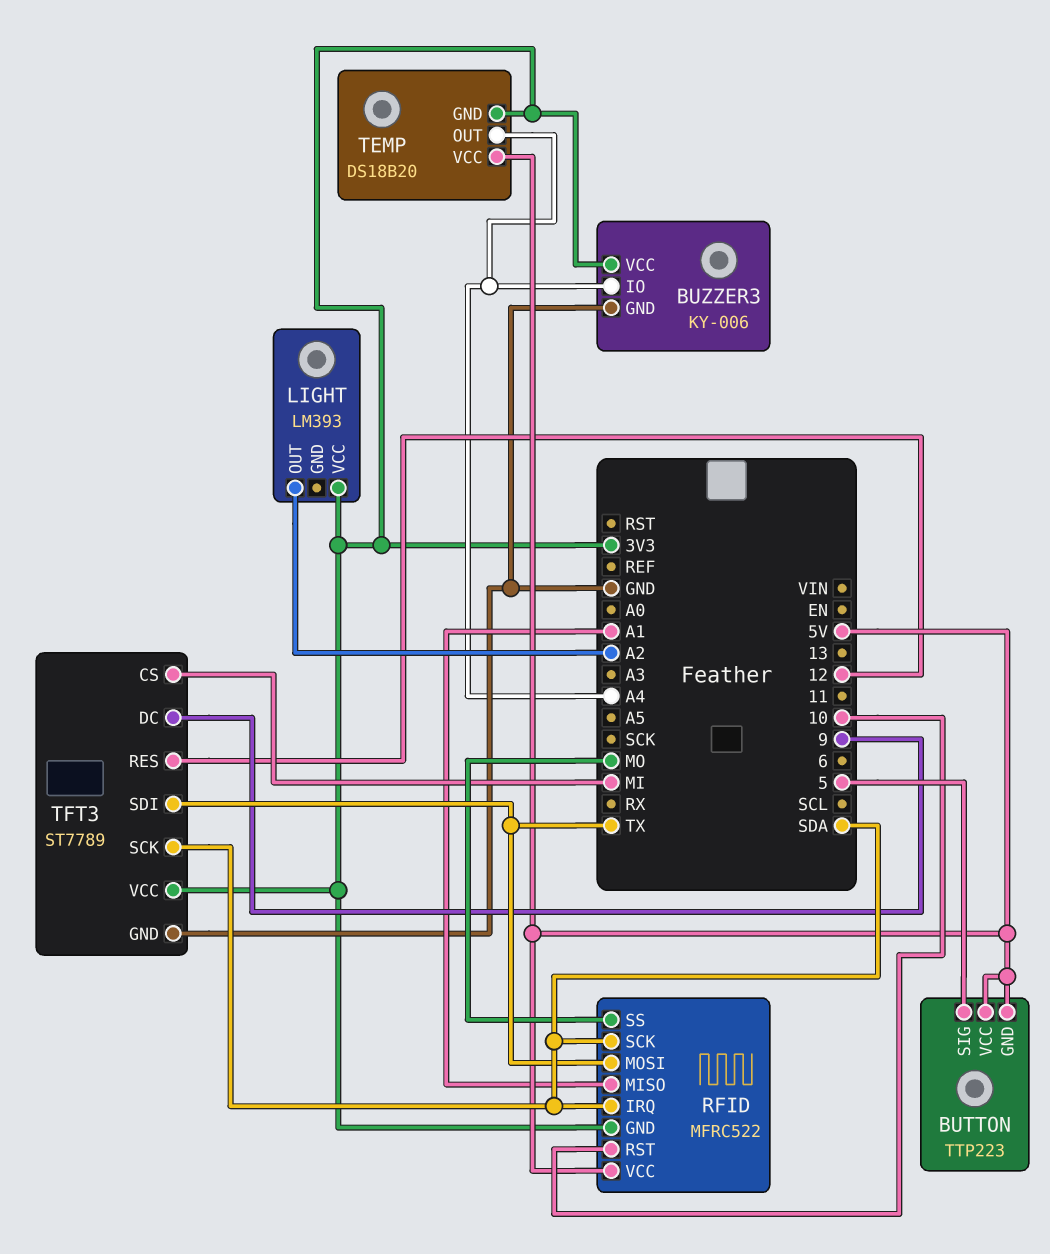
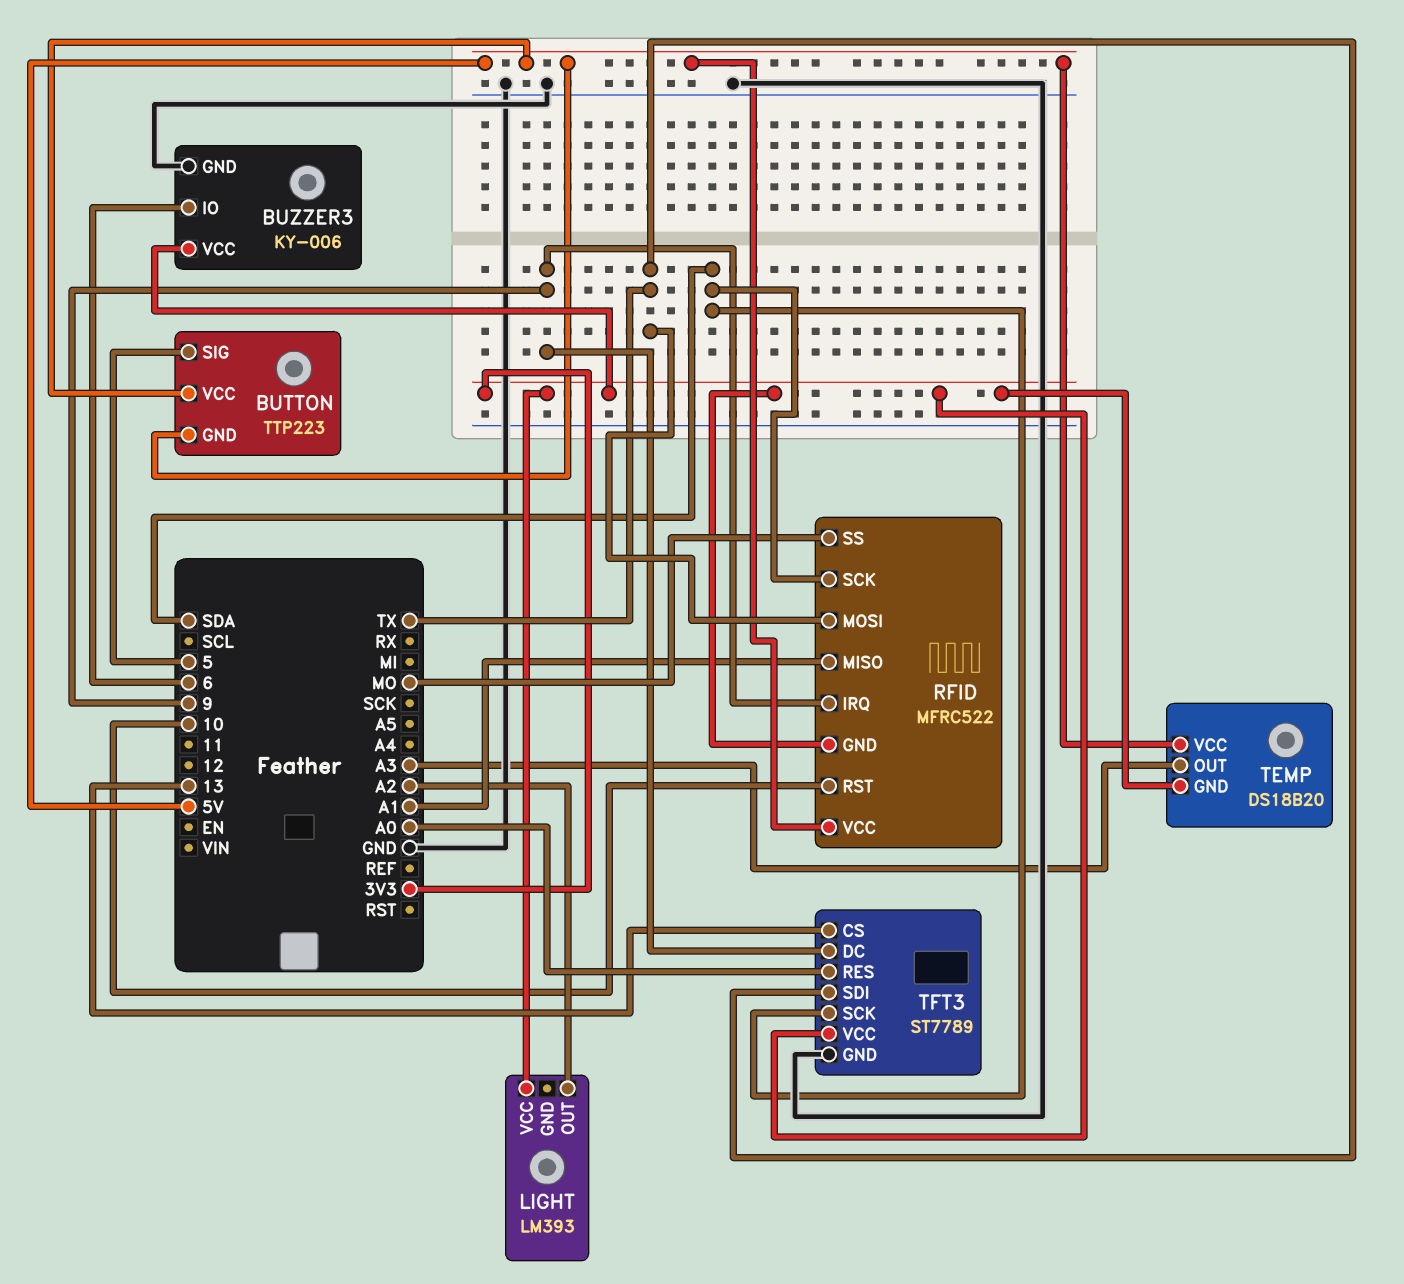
BUZZER3 pin IO: A4 -> 6
RFID pin IRQ: SDA -> 9
TEMP pin OUT: A4 -> A3
TFT3 pin CS: MI -> 13
TFT3 pin RES: 12 -> A0

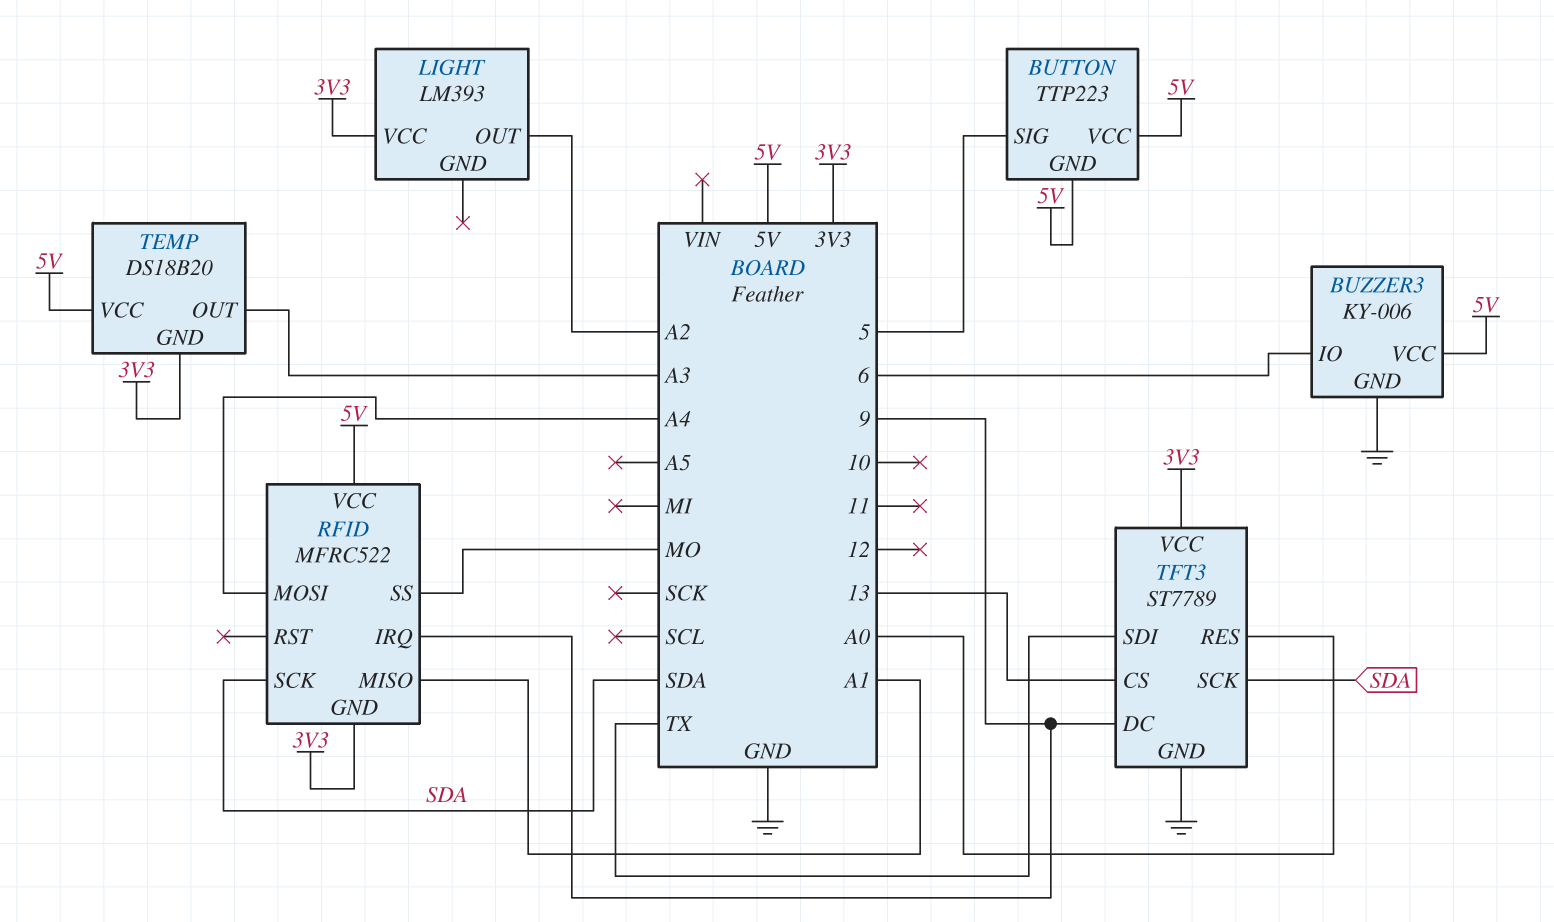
BUZZER3 pin VCC: 3V3 -> 5V
RFID pin MOSI: TX -> A4
RFID pin RST: 10 -> none

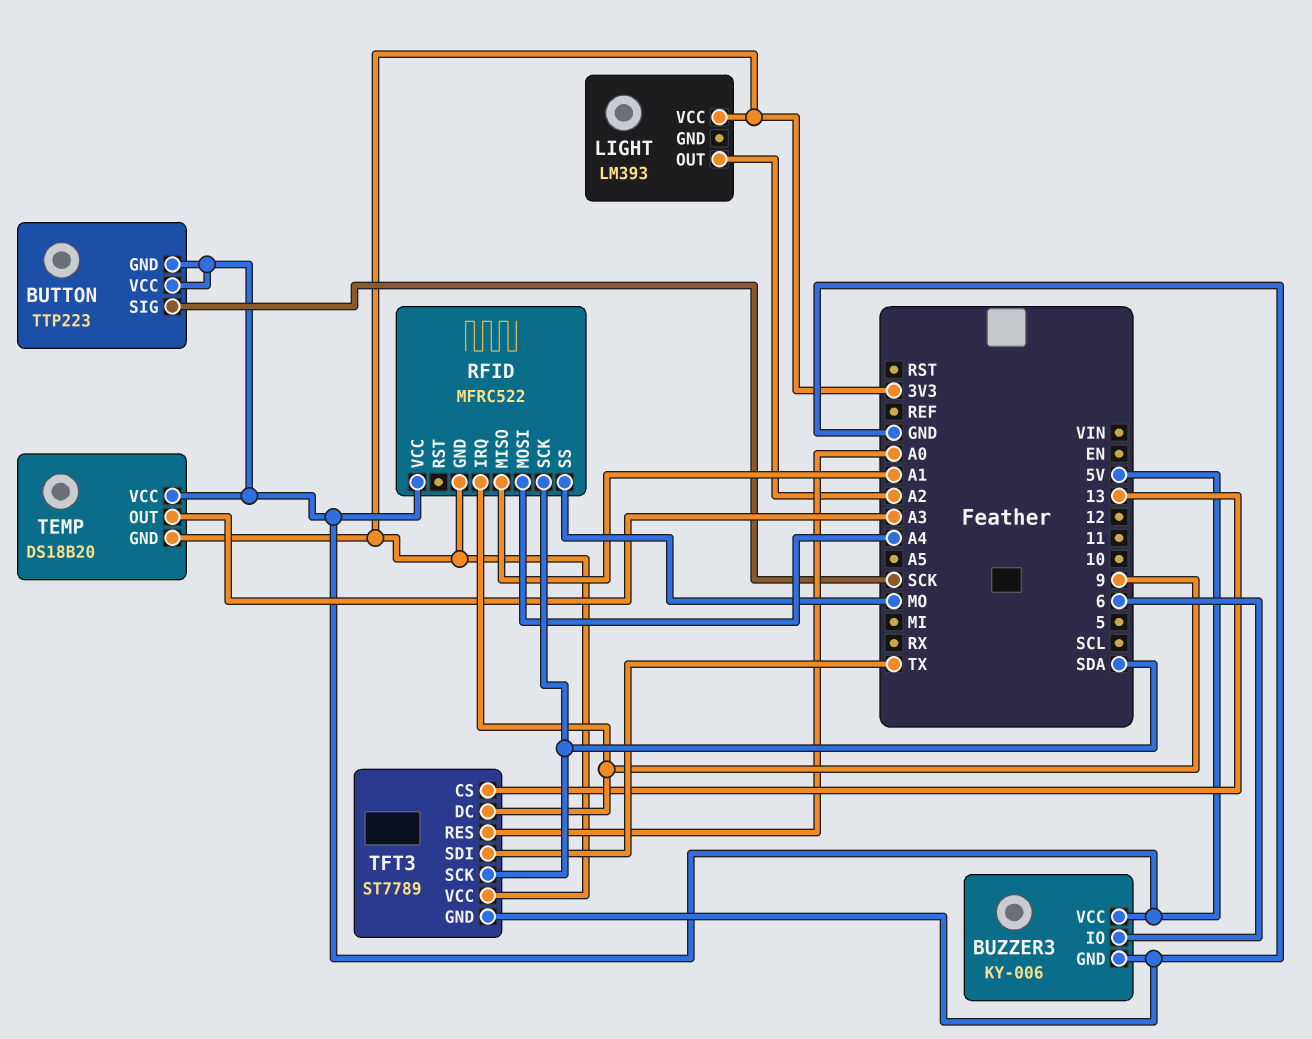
BUTTON pin SIG: 5 -> SCK

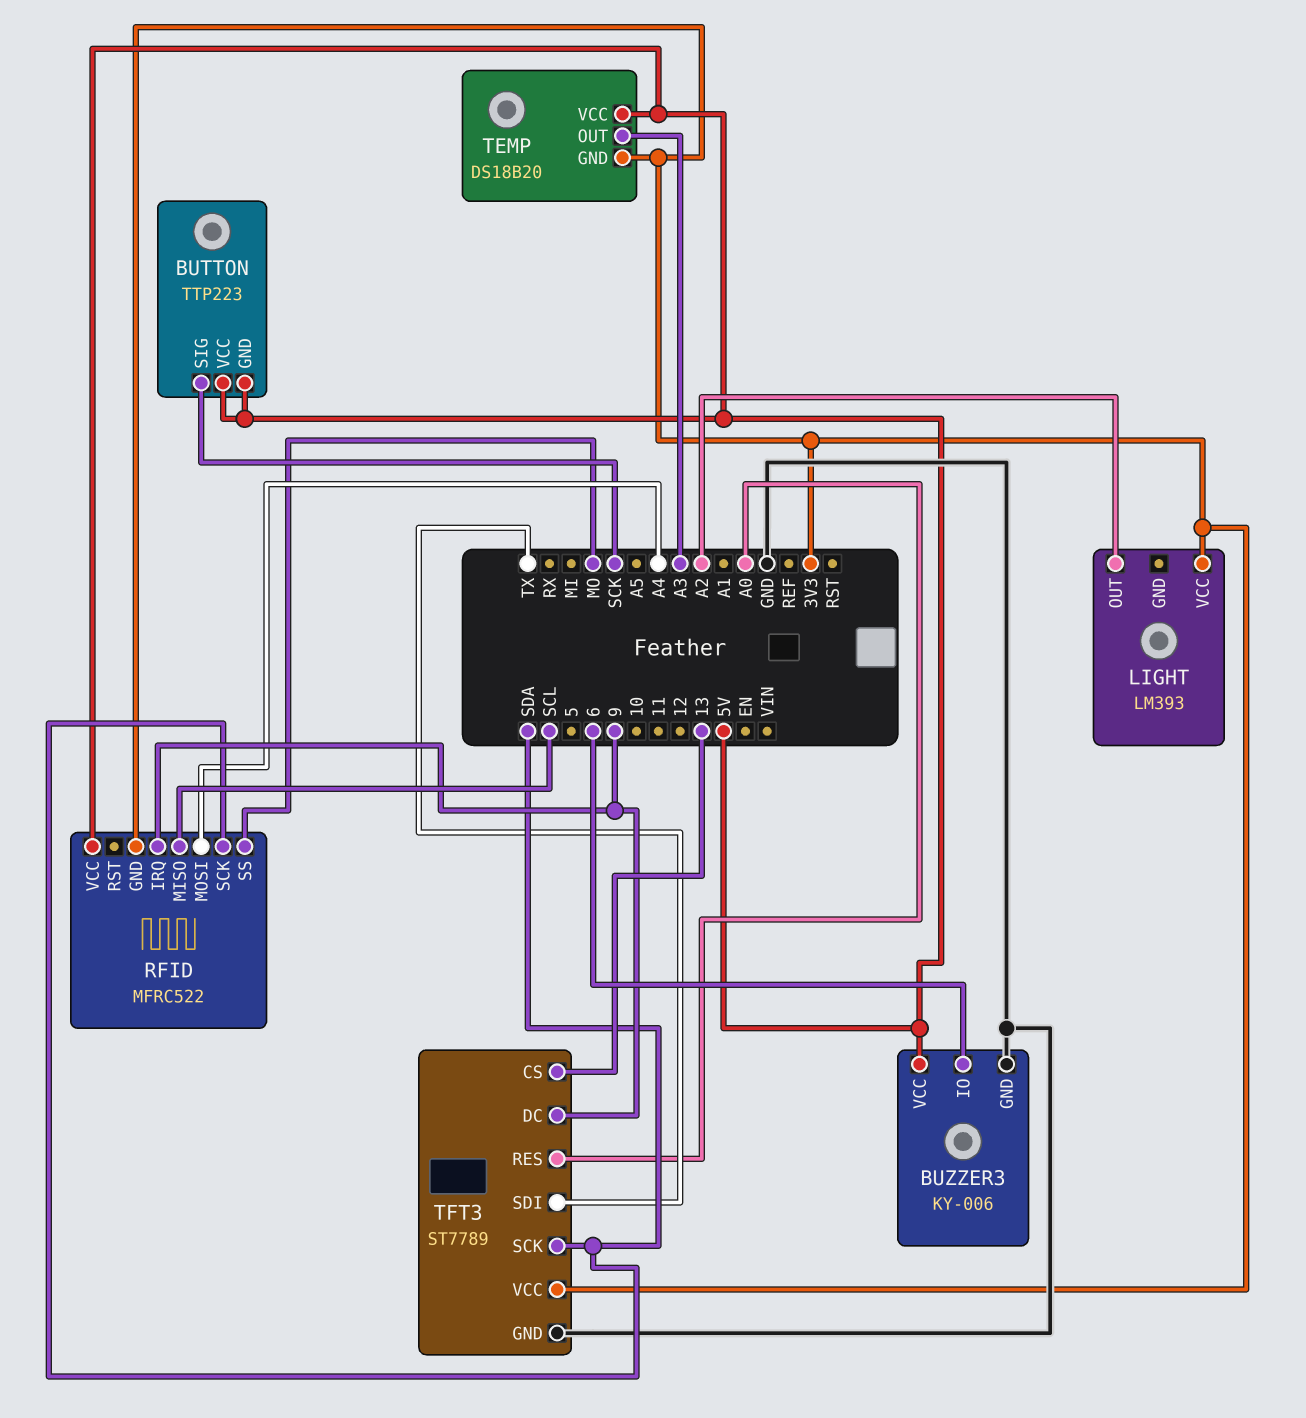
RFID pin MISO: A1 -> SCL

